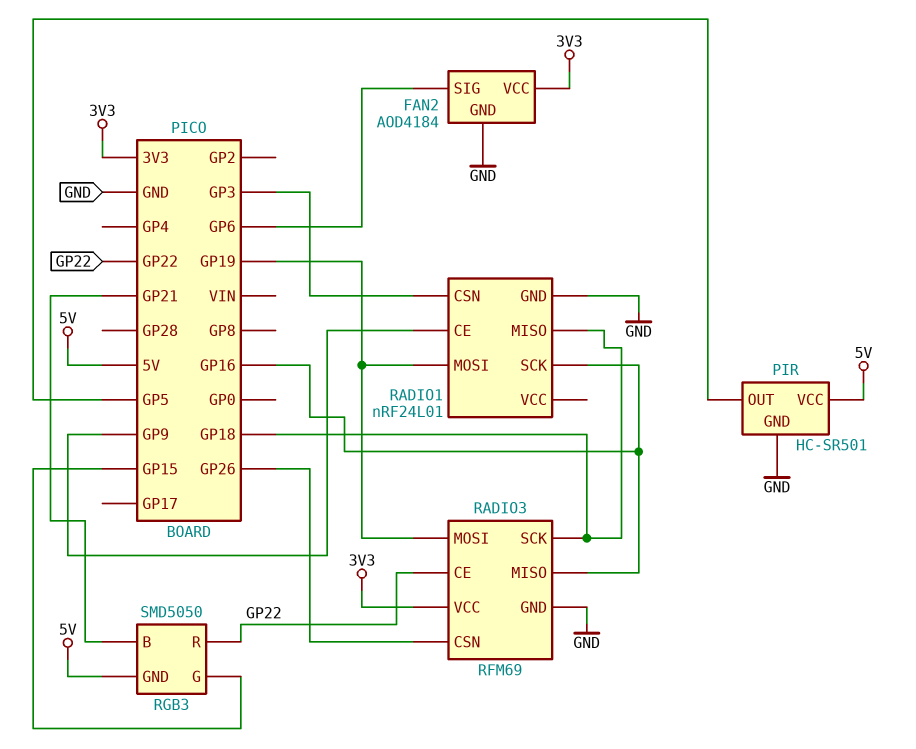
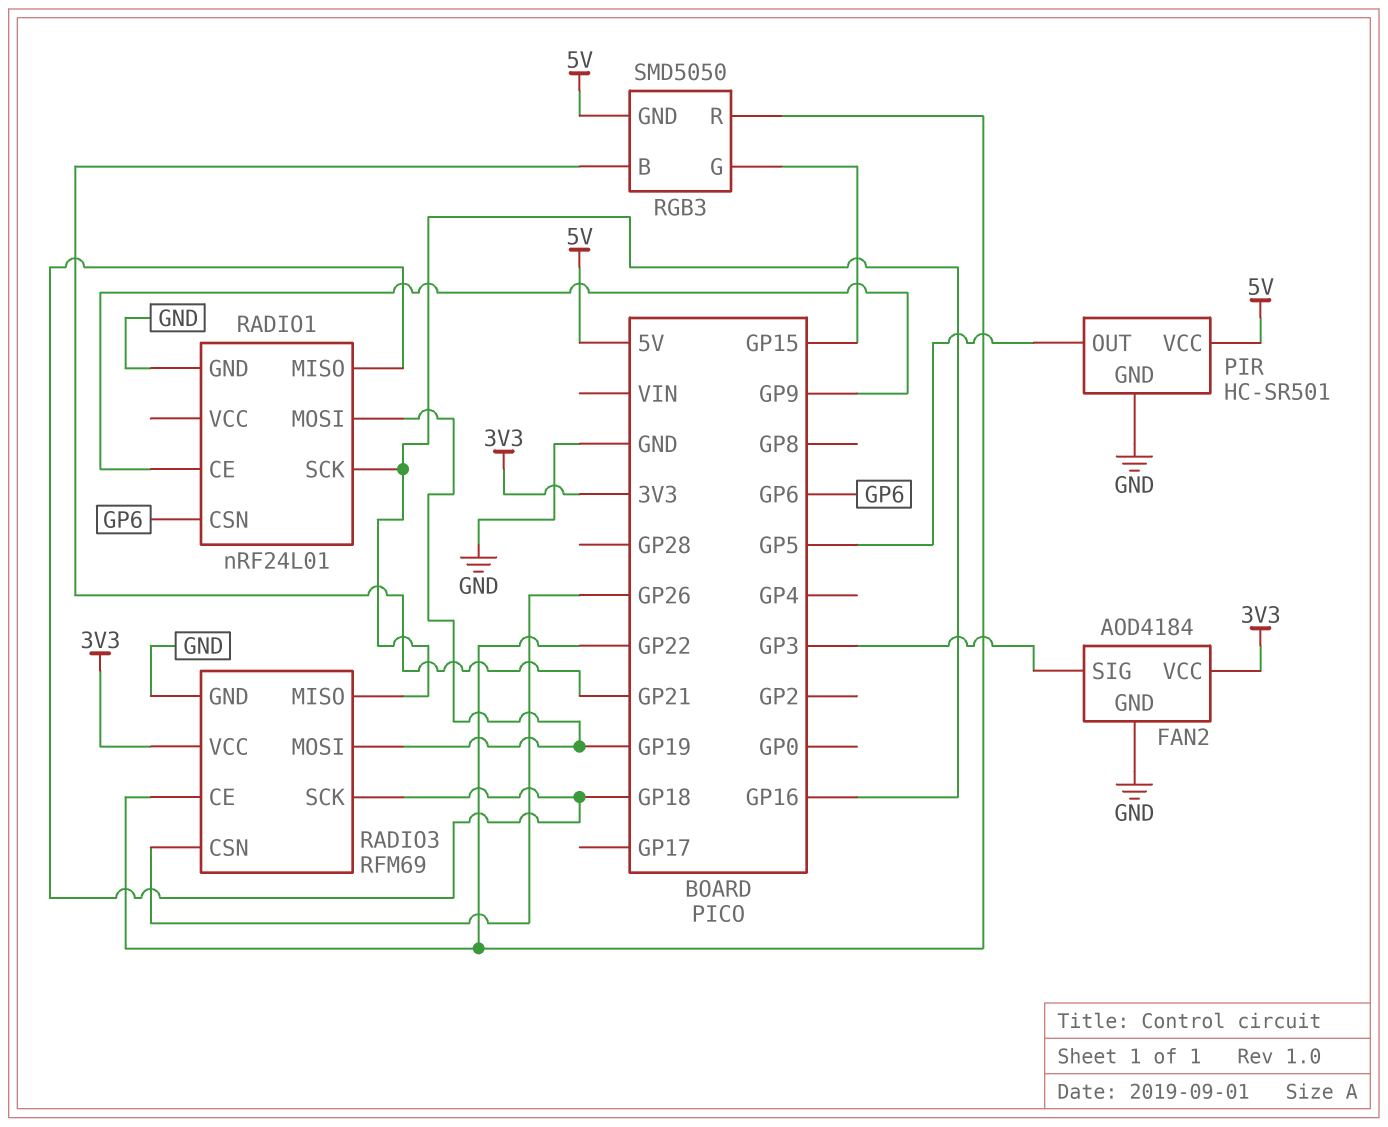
FAN2 pin SIG: GP6 -> GP3
RADIO1 pin CSN: GP3 -> GP6

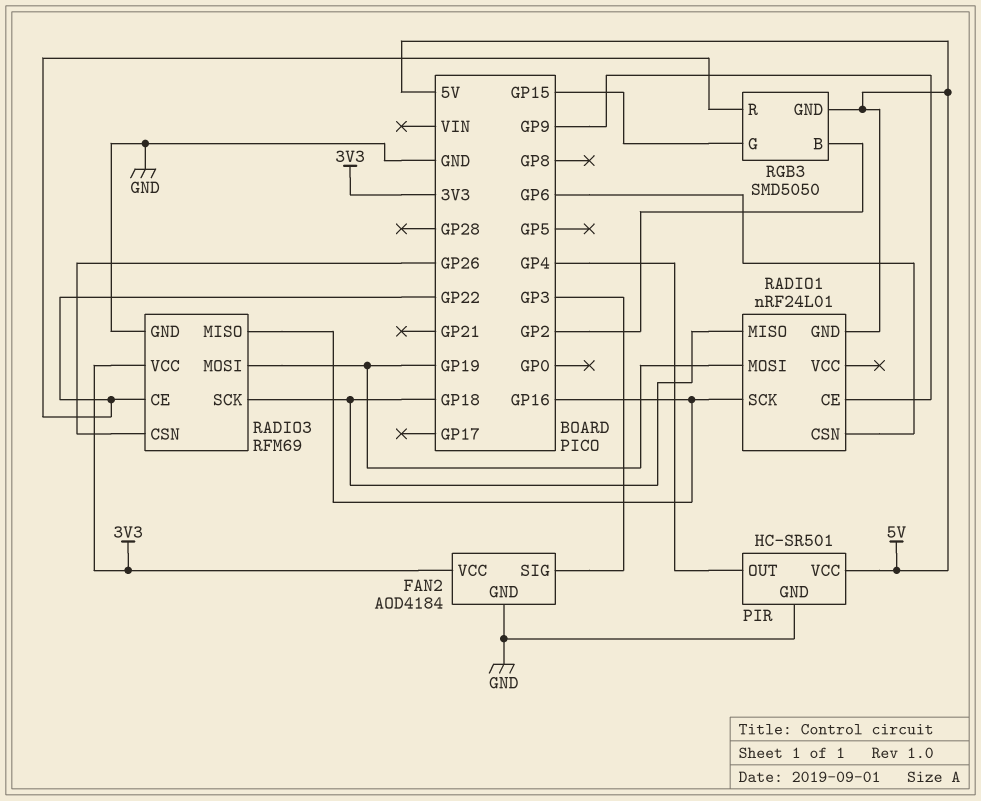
PIR pin OUT: GP5 -> GP4
RADIO1 pin GND: GND -> 5V
RGB3 pin B: GP21 -> GP2

